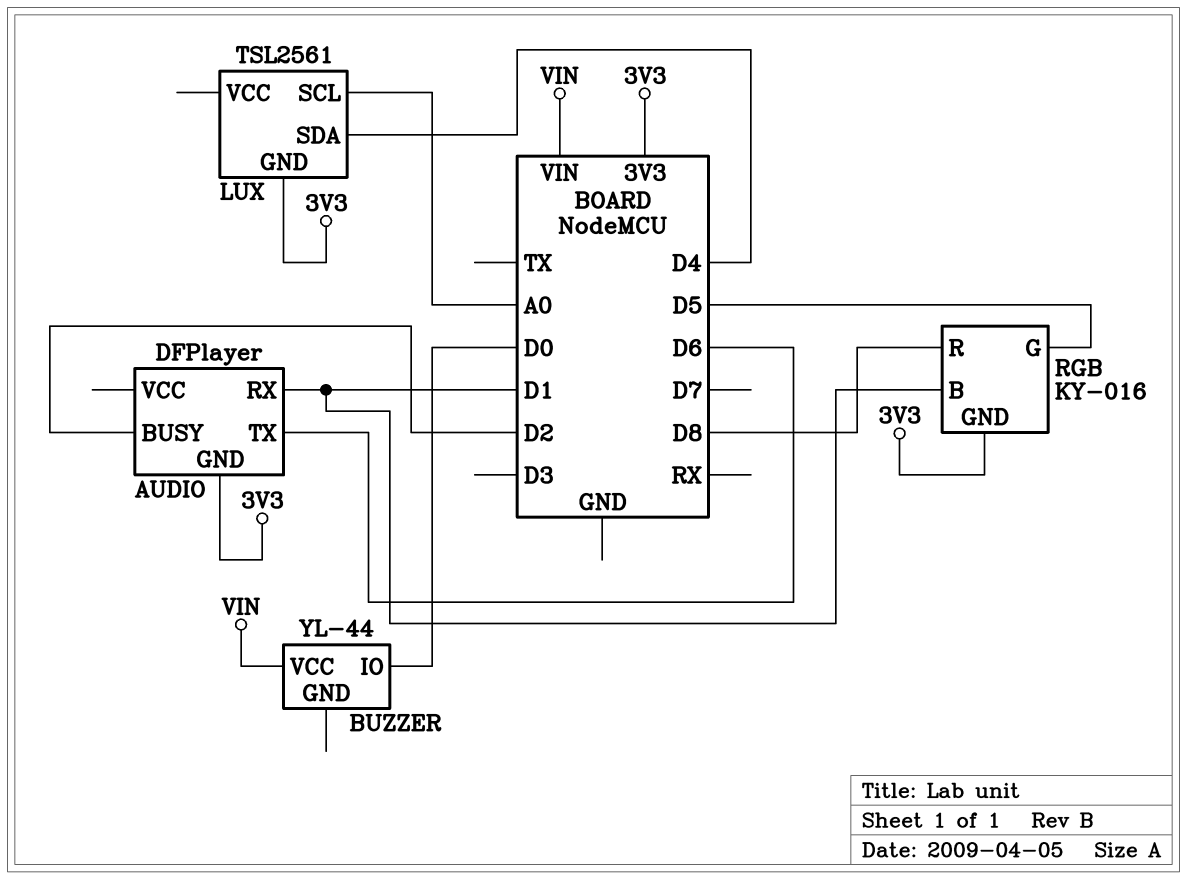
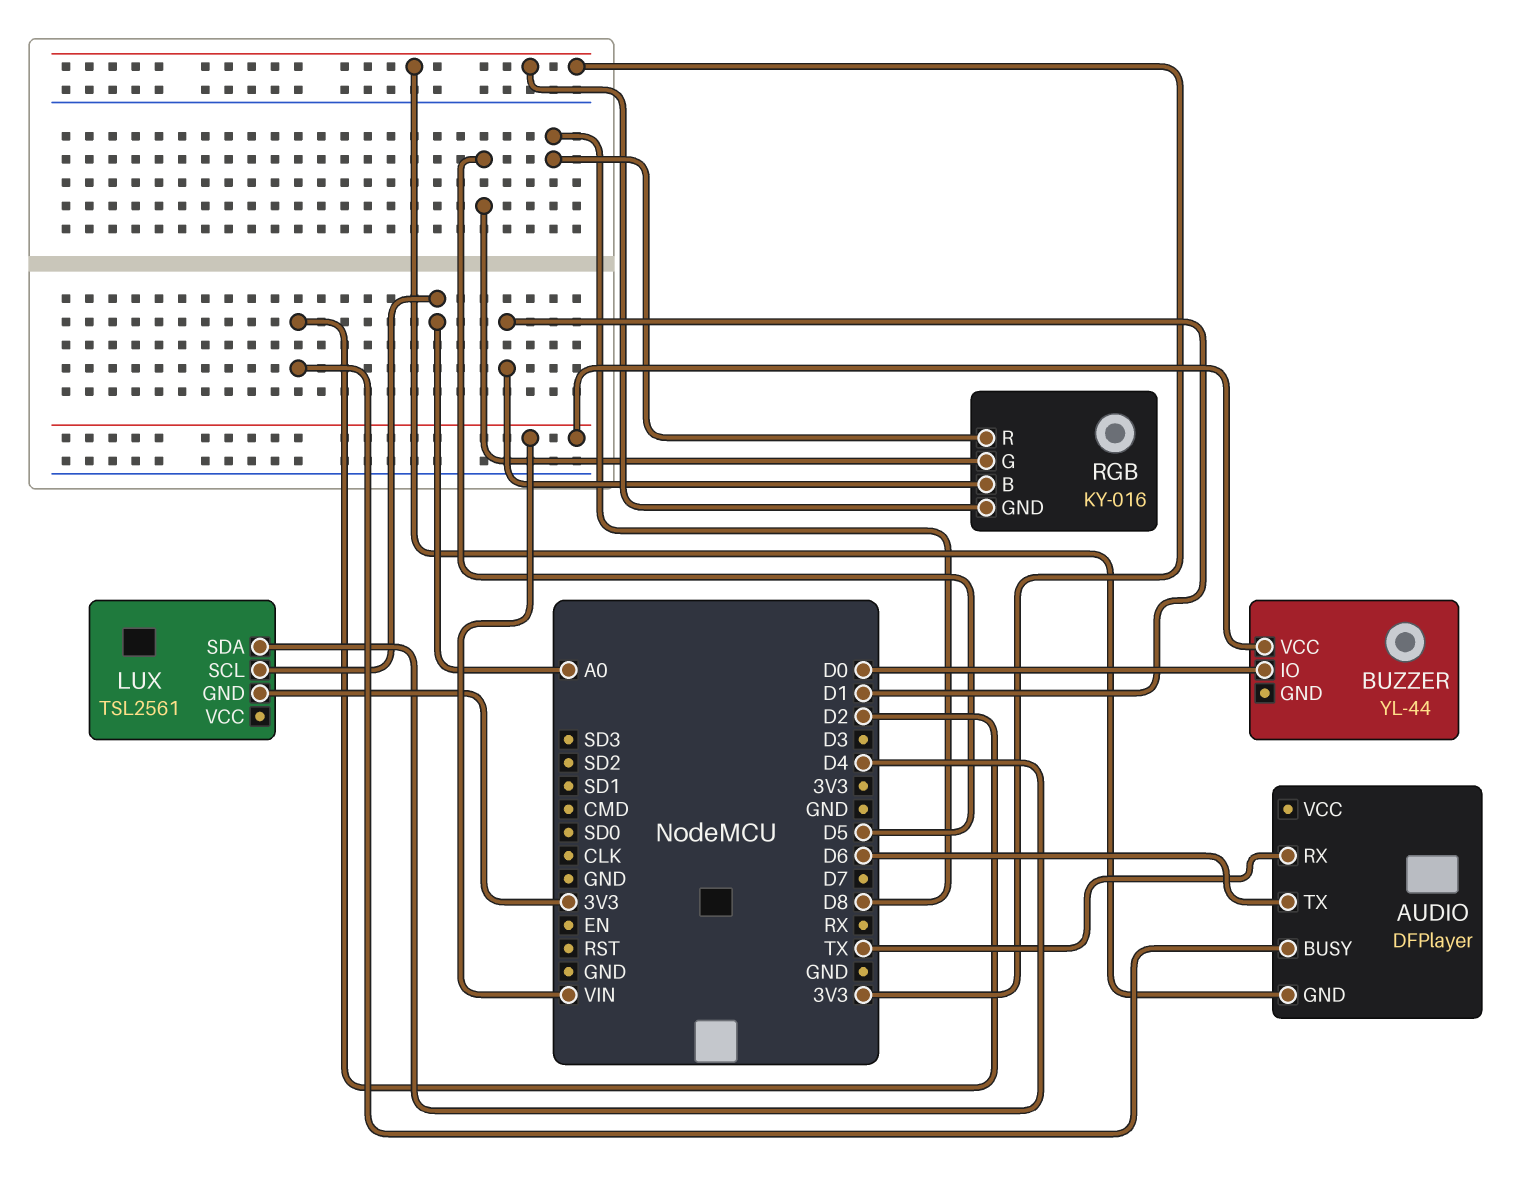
AUDIO pin RX: D1 -> TX

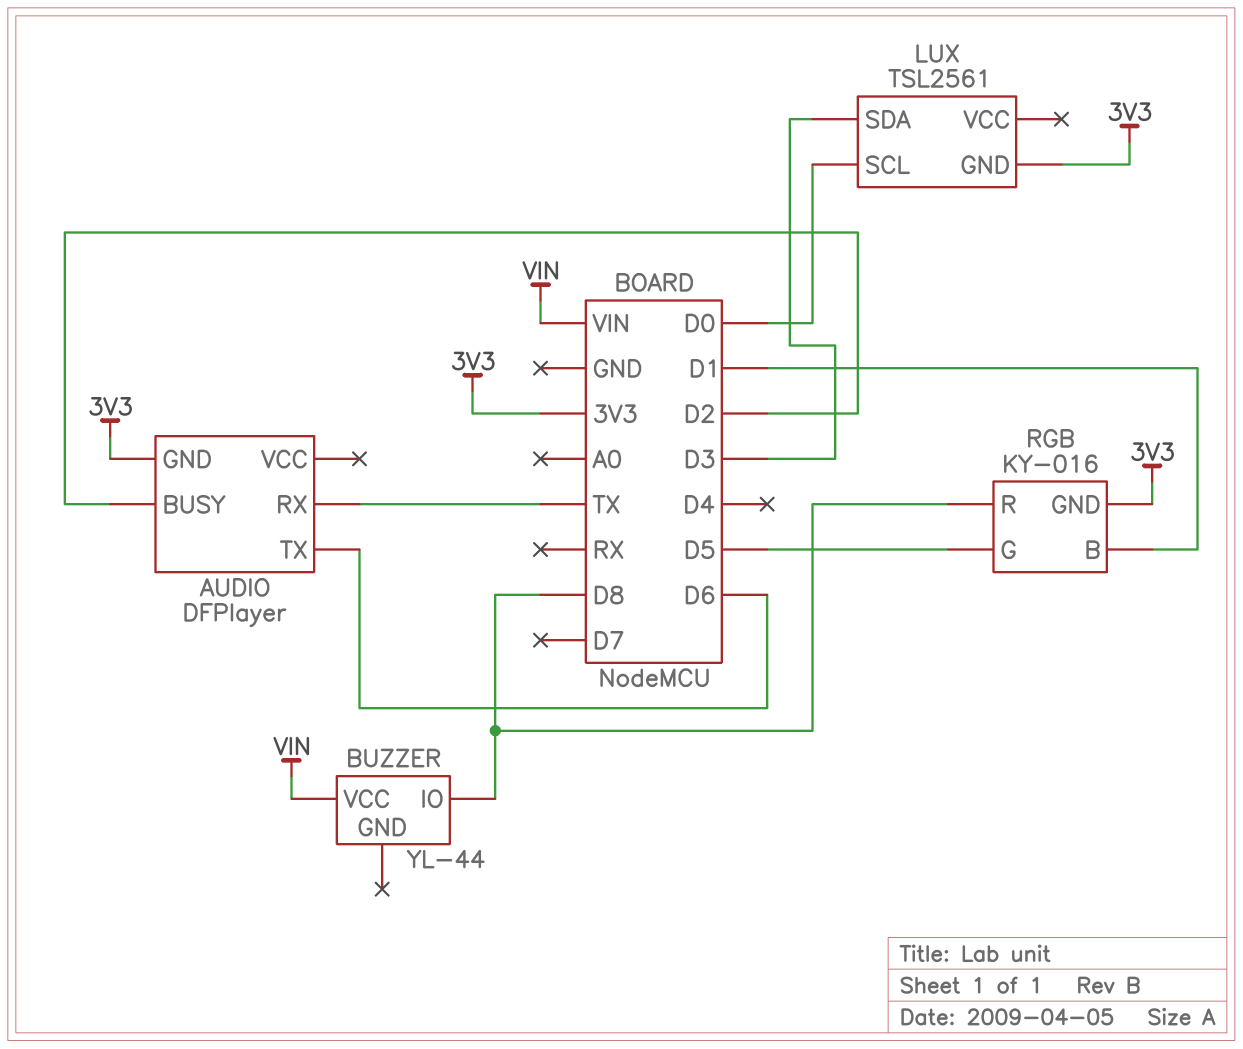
BUZZER pin IO: D0 -> D8
LUX pin SCL: A0 -> D0
LUX pin SDA: D4 -> D3

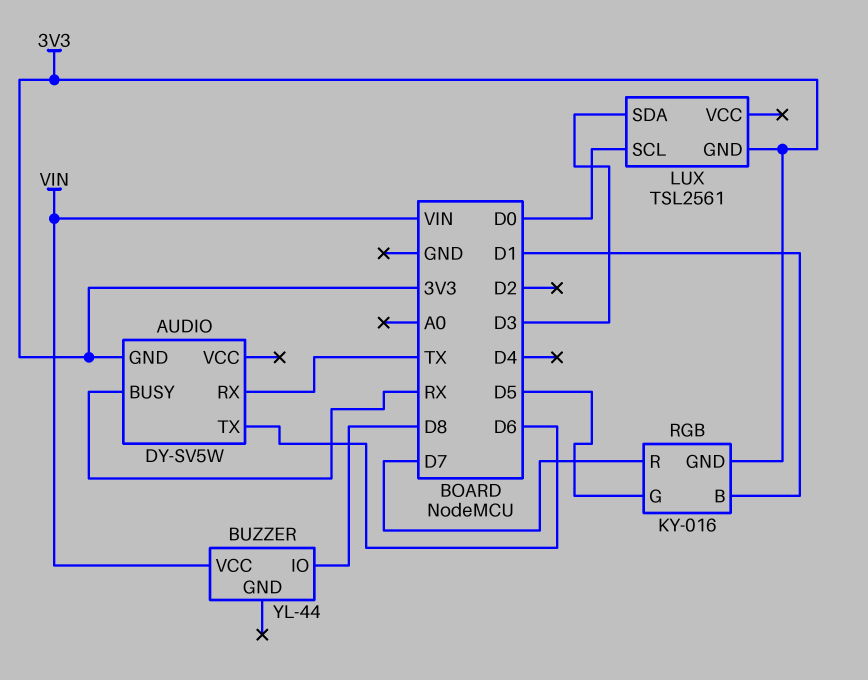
AUDIO: DFPlayer -> DY-SV5W
AUDIO pin BUSY: D2 -> RX
RGB pin R: D8 -> D7

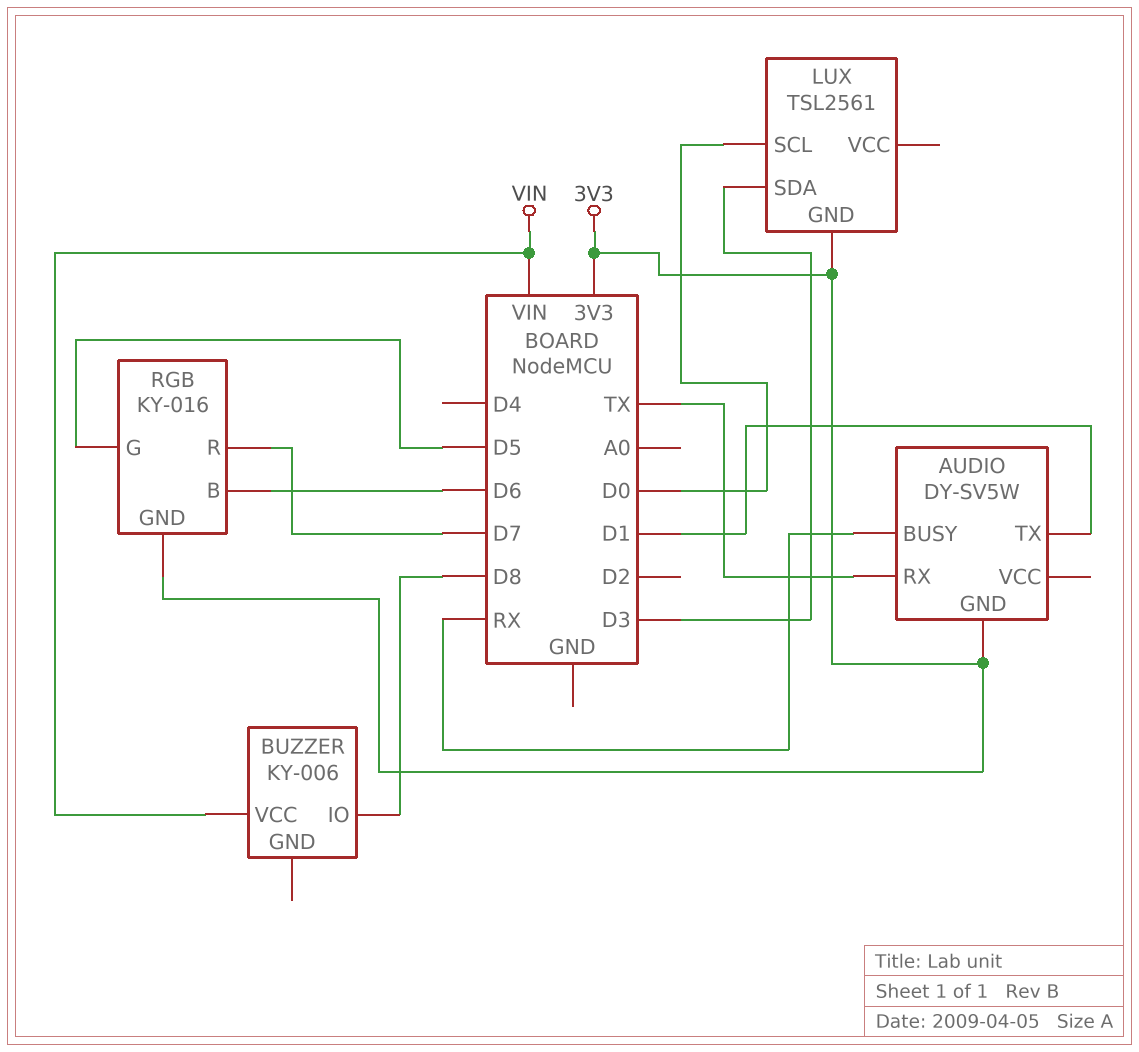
AUDIO pin TX: D6 -> D1
BUZZER: YL-44 -> KY-006
RGB pin B: D1 -> D6

